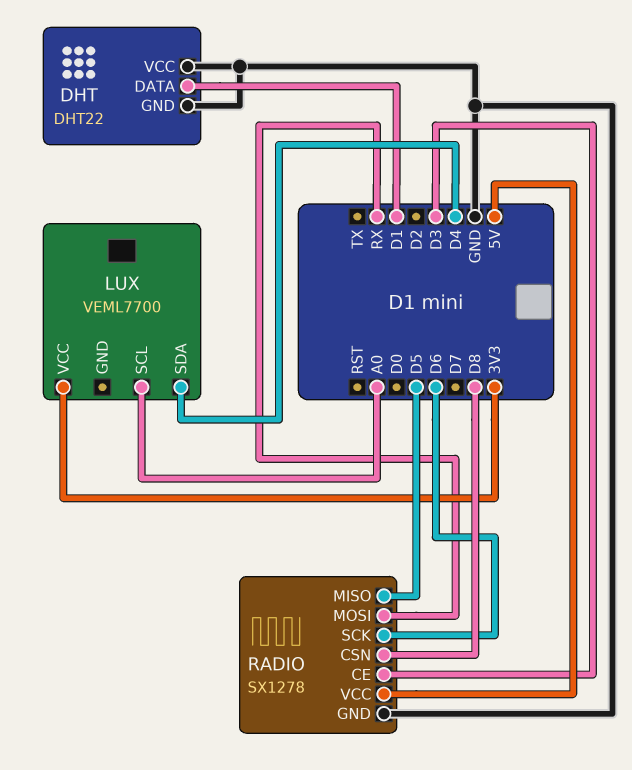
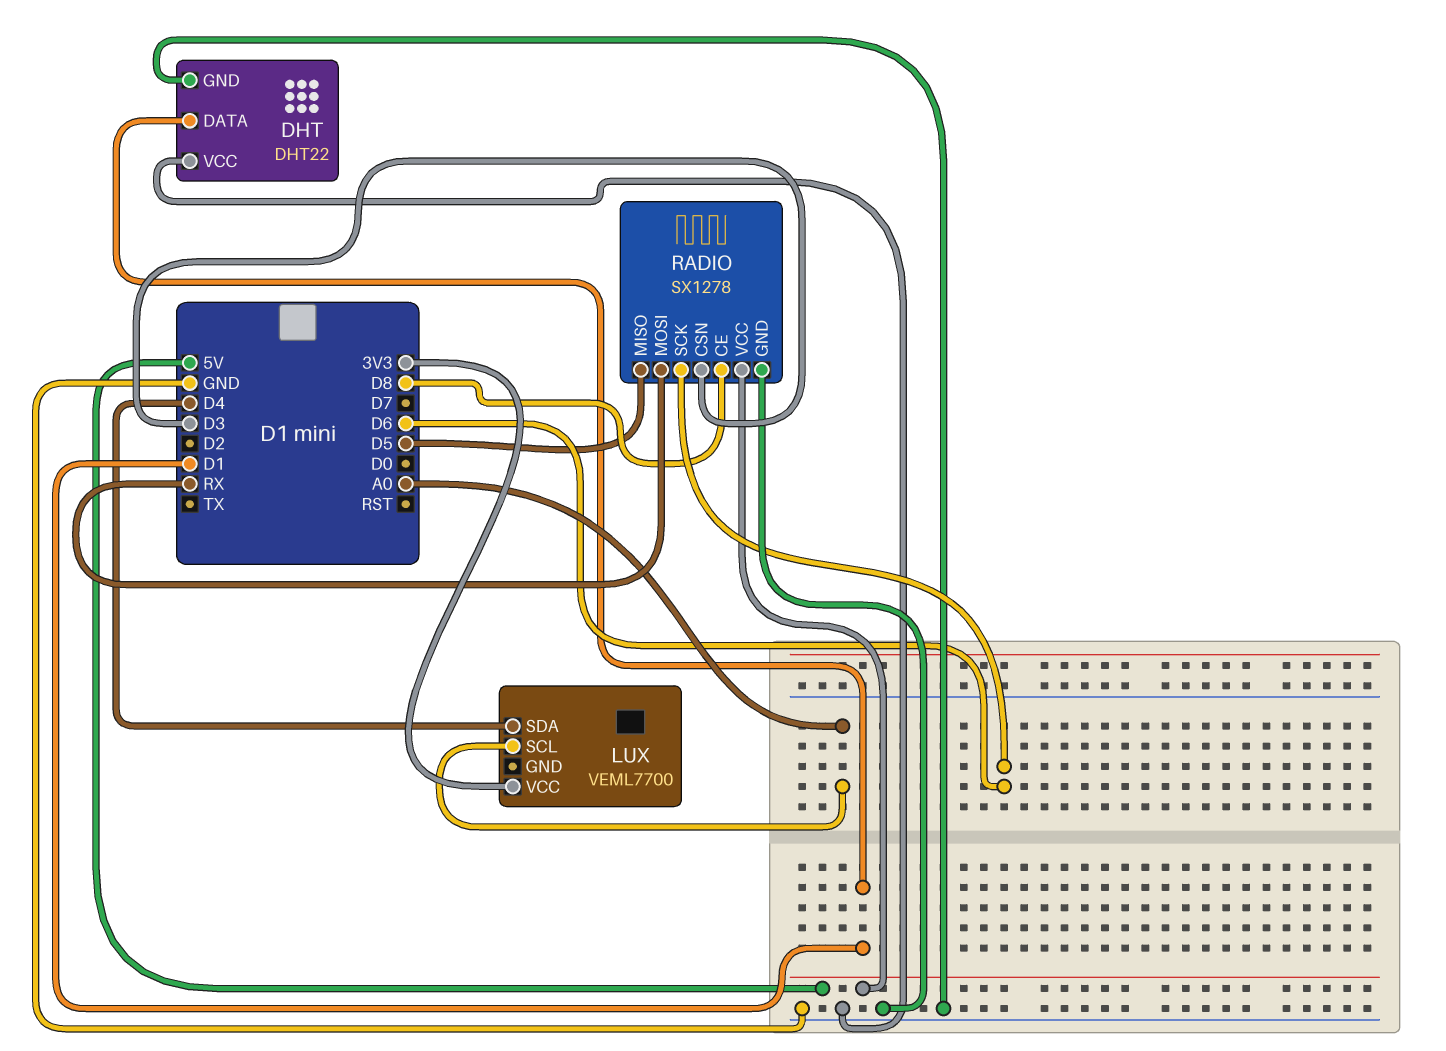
RADIO pin CE: D3 -> D8
RADIO pin CSN: D8 -> D3

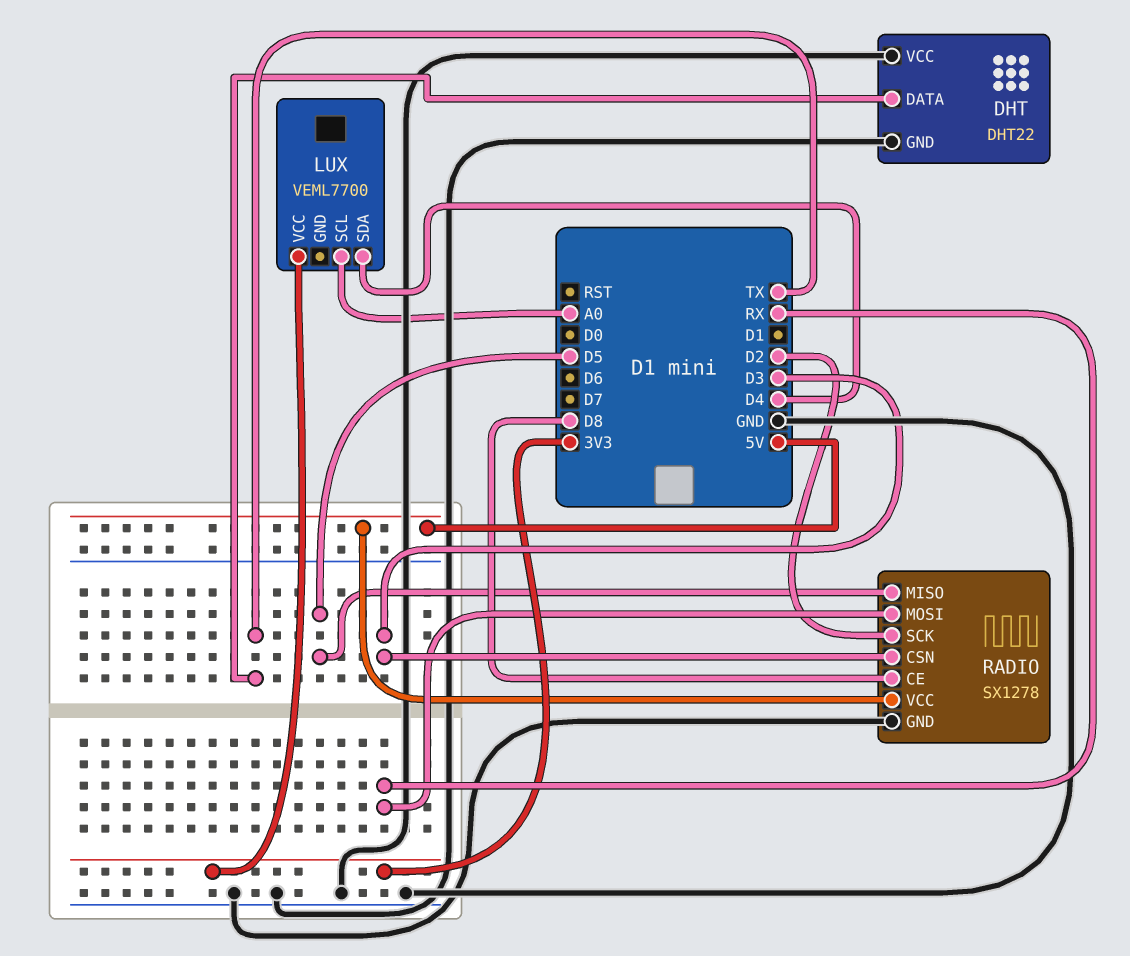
DHT pin DATA: D1 -> TX
RADIO pin SCK: D6 -> D2

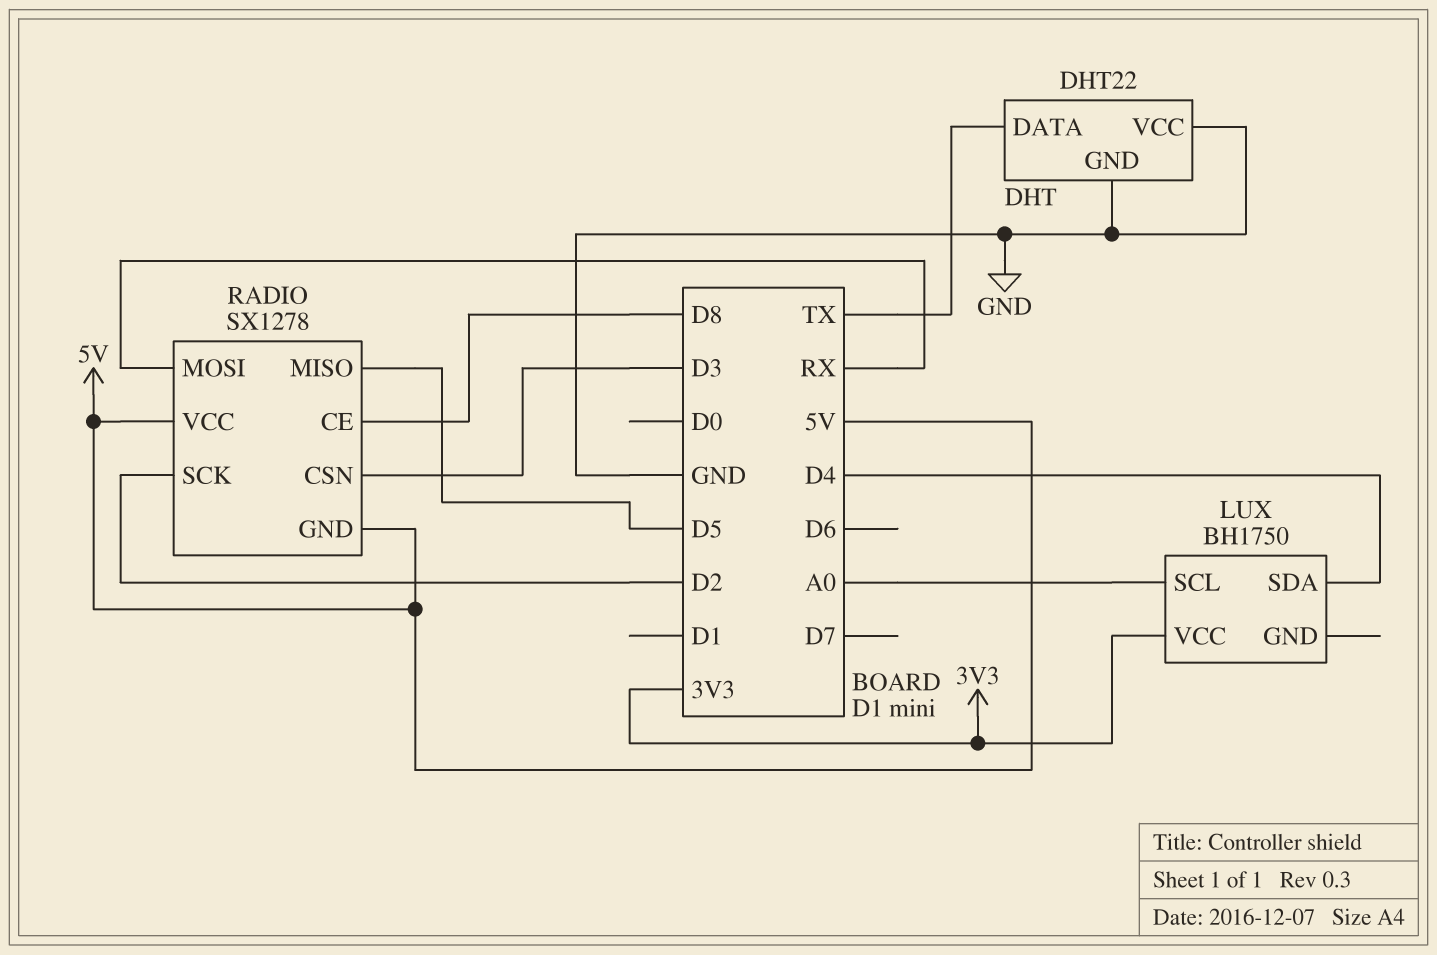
LUX: VEML7700 -> BH1750
RADIO pin GND: GND -> 5V

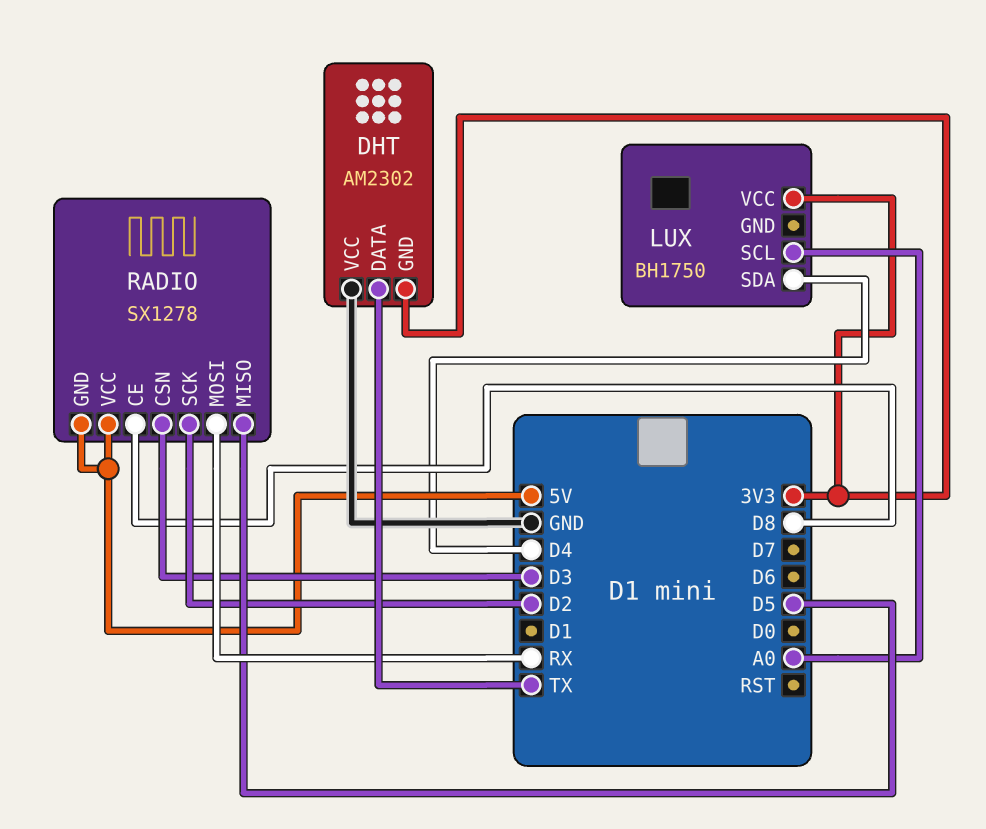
DHT: DHT22 -> AM2302
DHT pin GND: GND -> 3V3

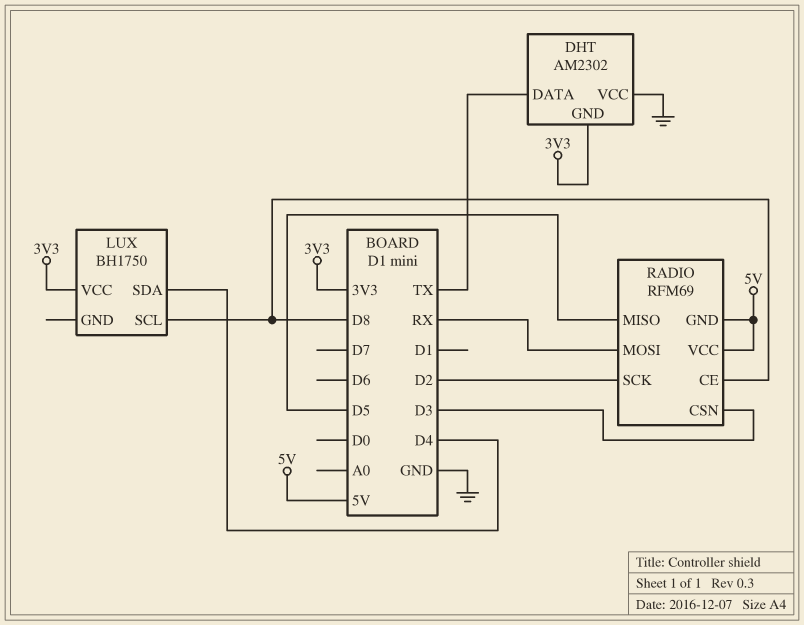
LUX pin SCL: A0 -> D8
RADIO: SX1278 -> RFM69

